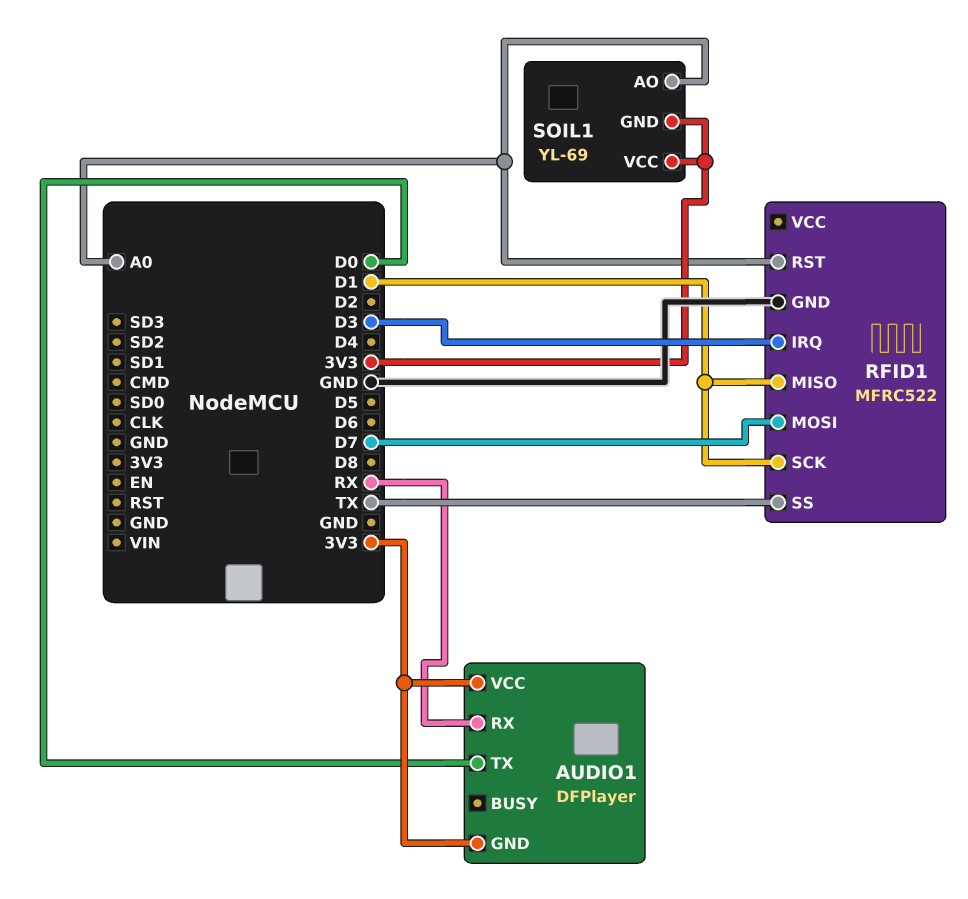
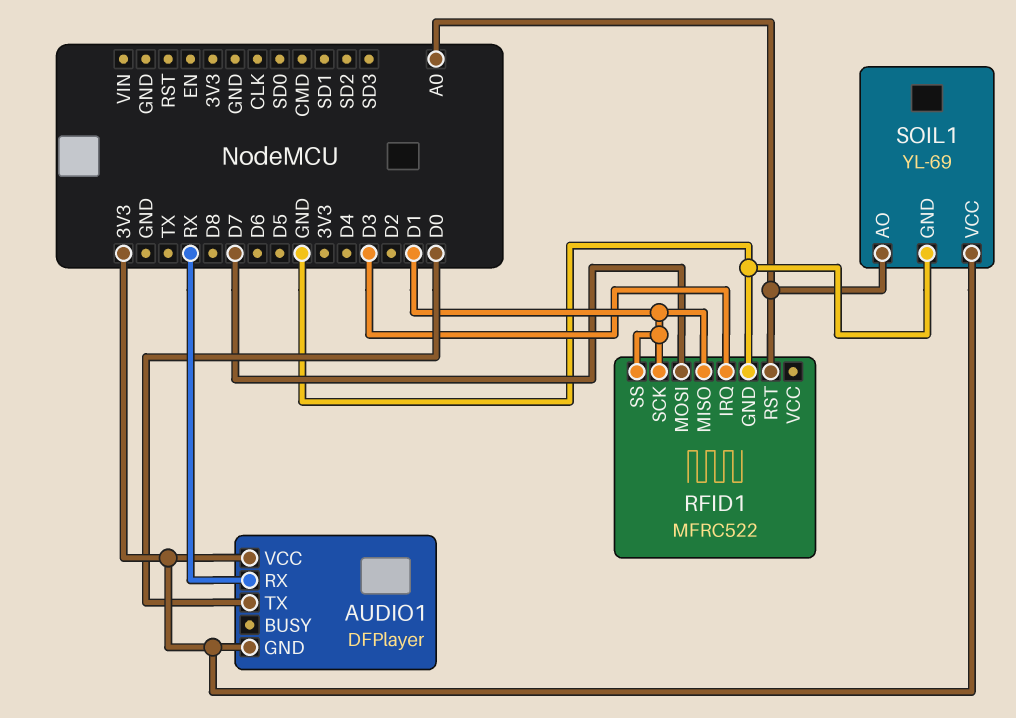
RFID1 pin SS: TX -> D1
SOIL1 pin GND: 3V3 -> GND

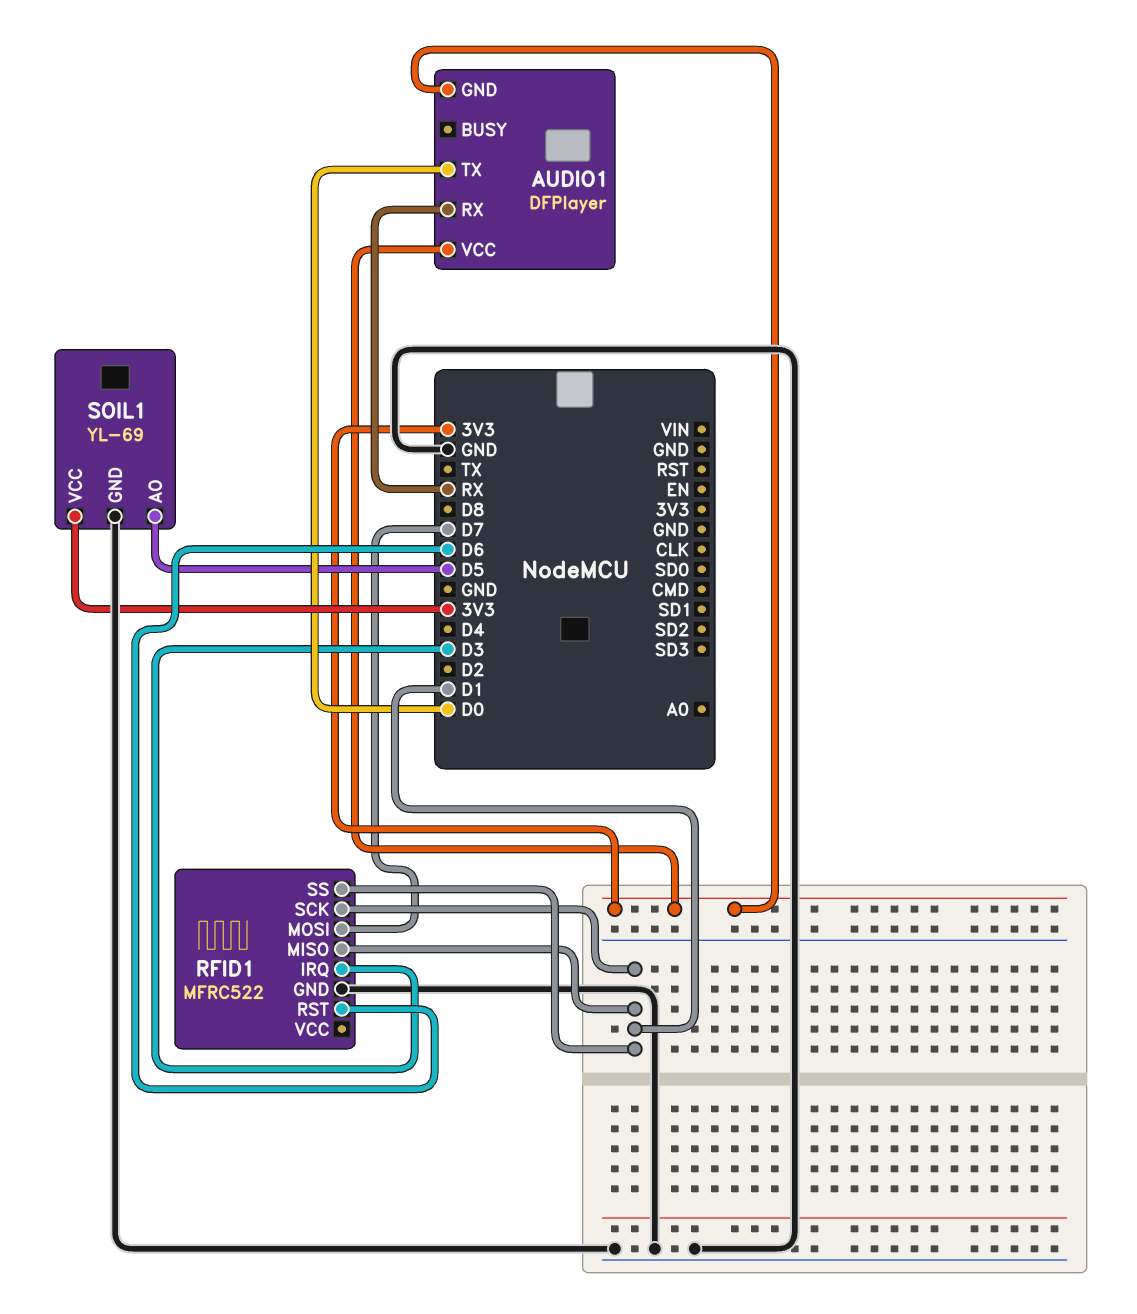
RFID1 pin RST: A0 -> D6
SOIL1 pin AO: A0 -> D5

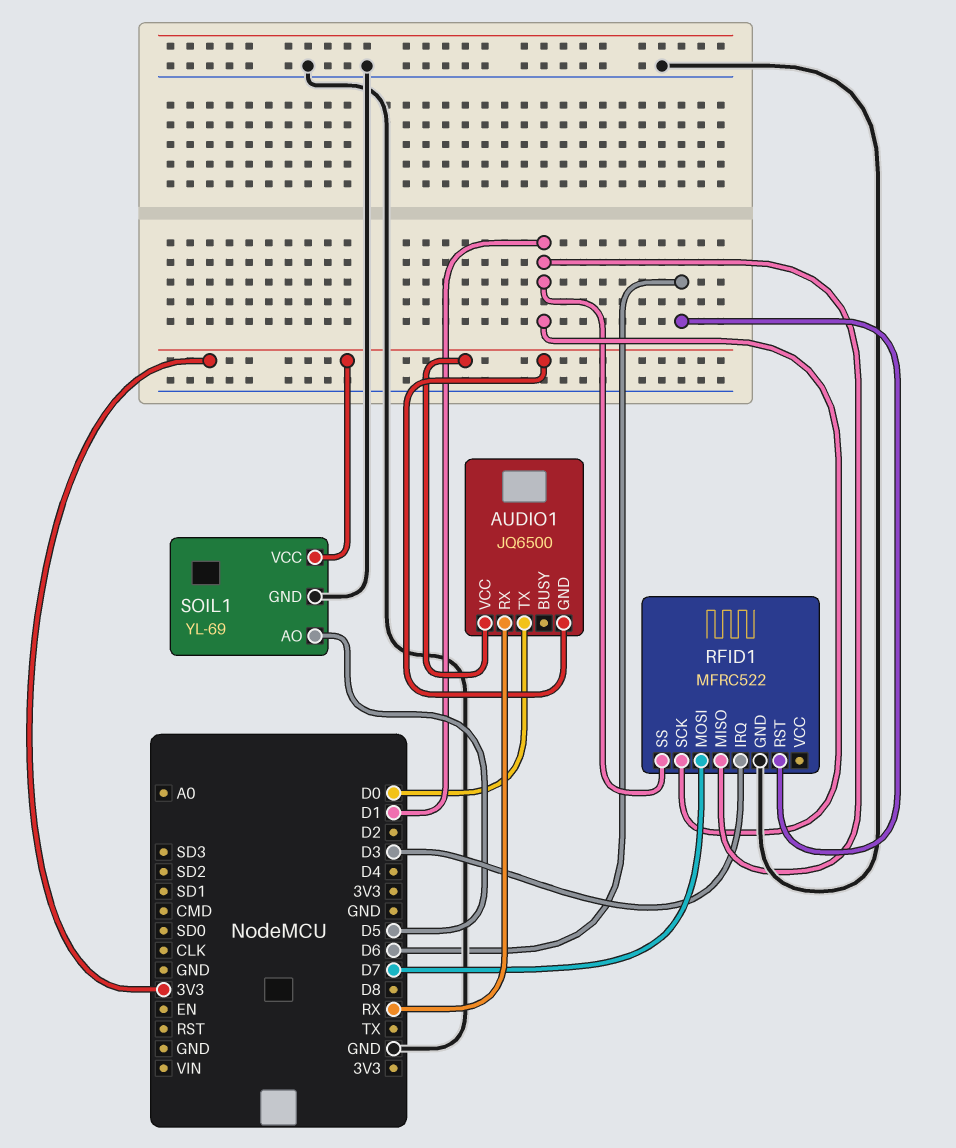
AUDIO1: DFPlayer -> JQ6500

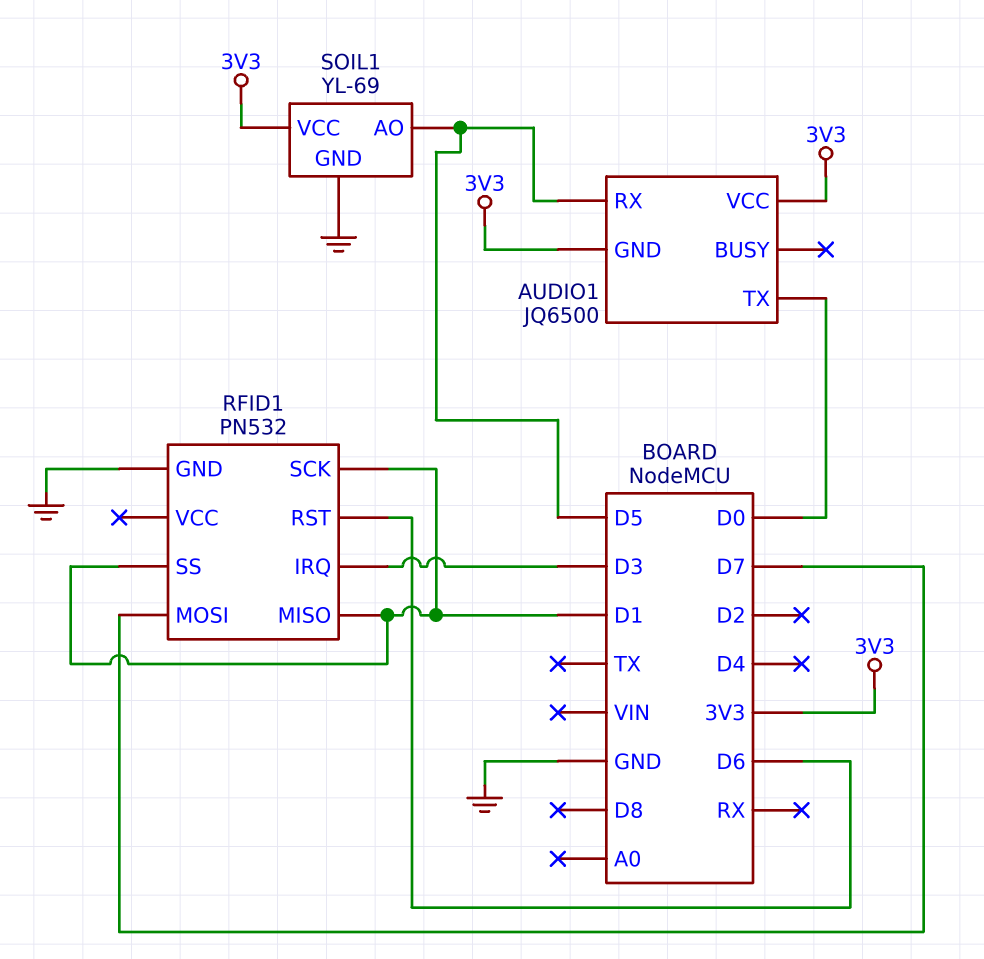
AUDIO1 pin RX: RX -> D5
RFID1: MFRC522 -> PN532

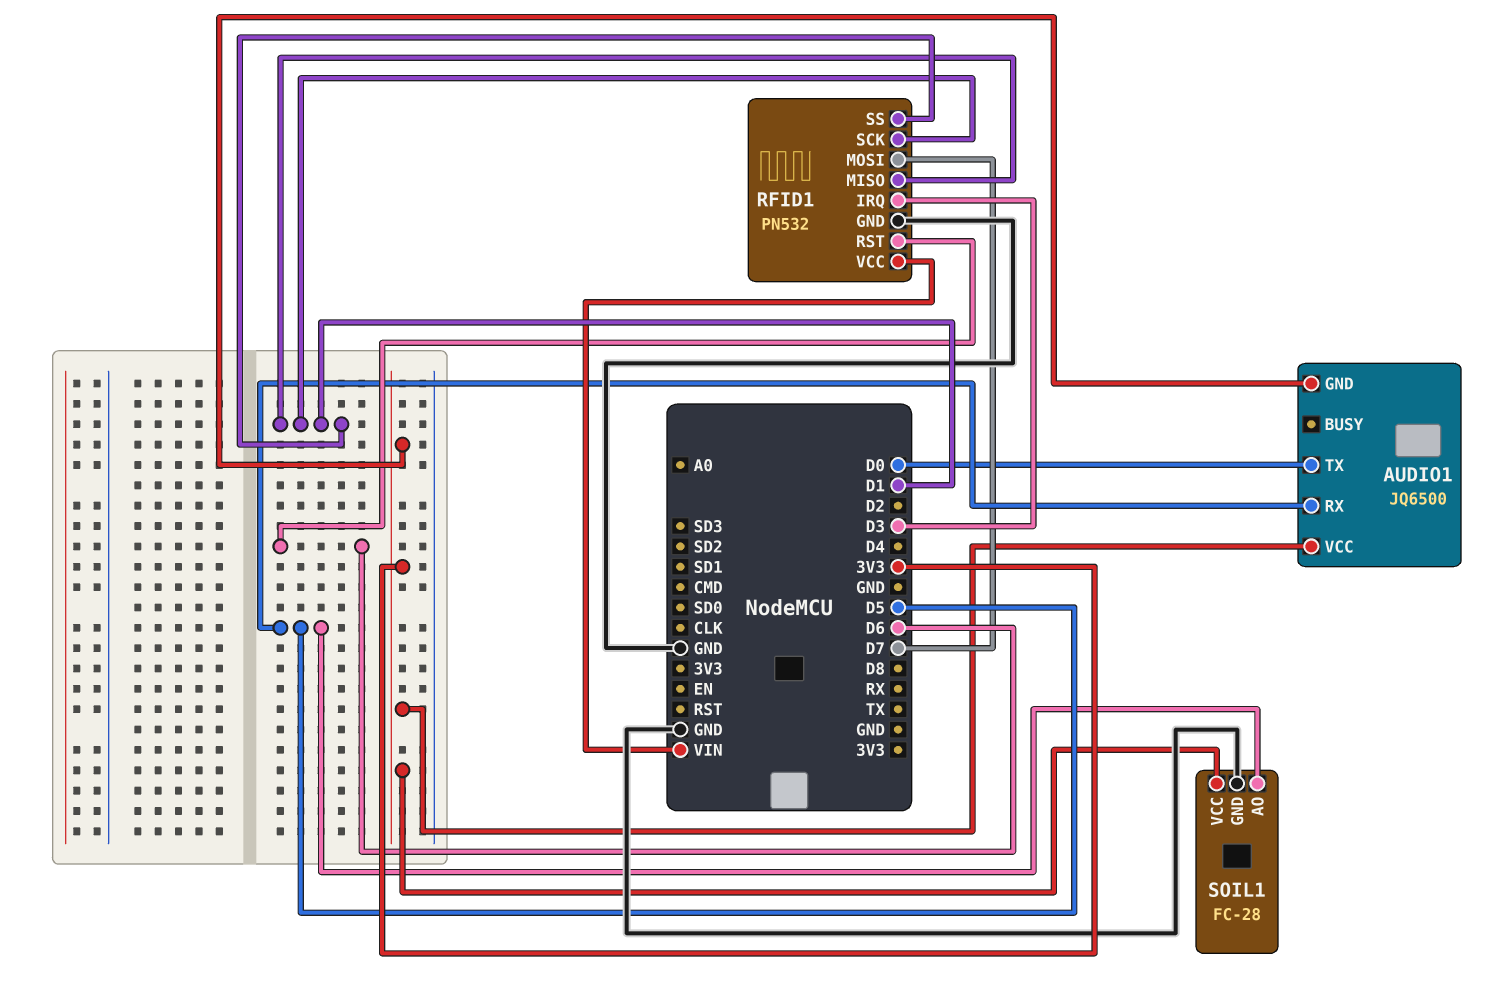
RFID1 pin VCC: none -> VIN
SOIL1: YL-69 -> FC-28

